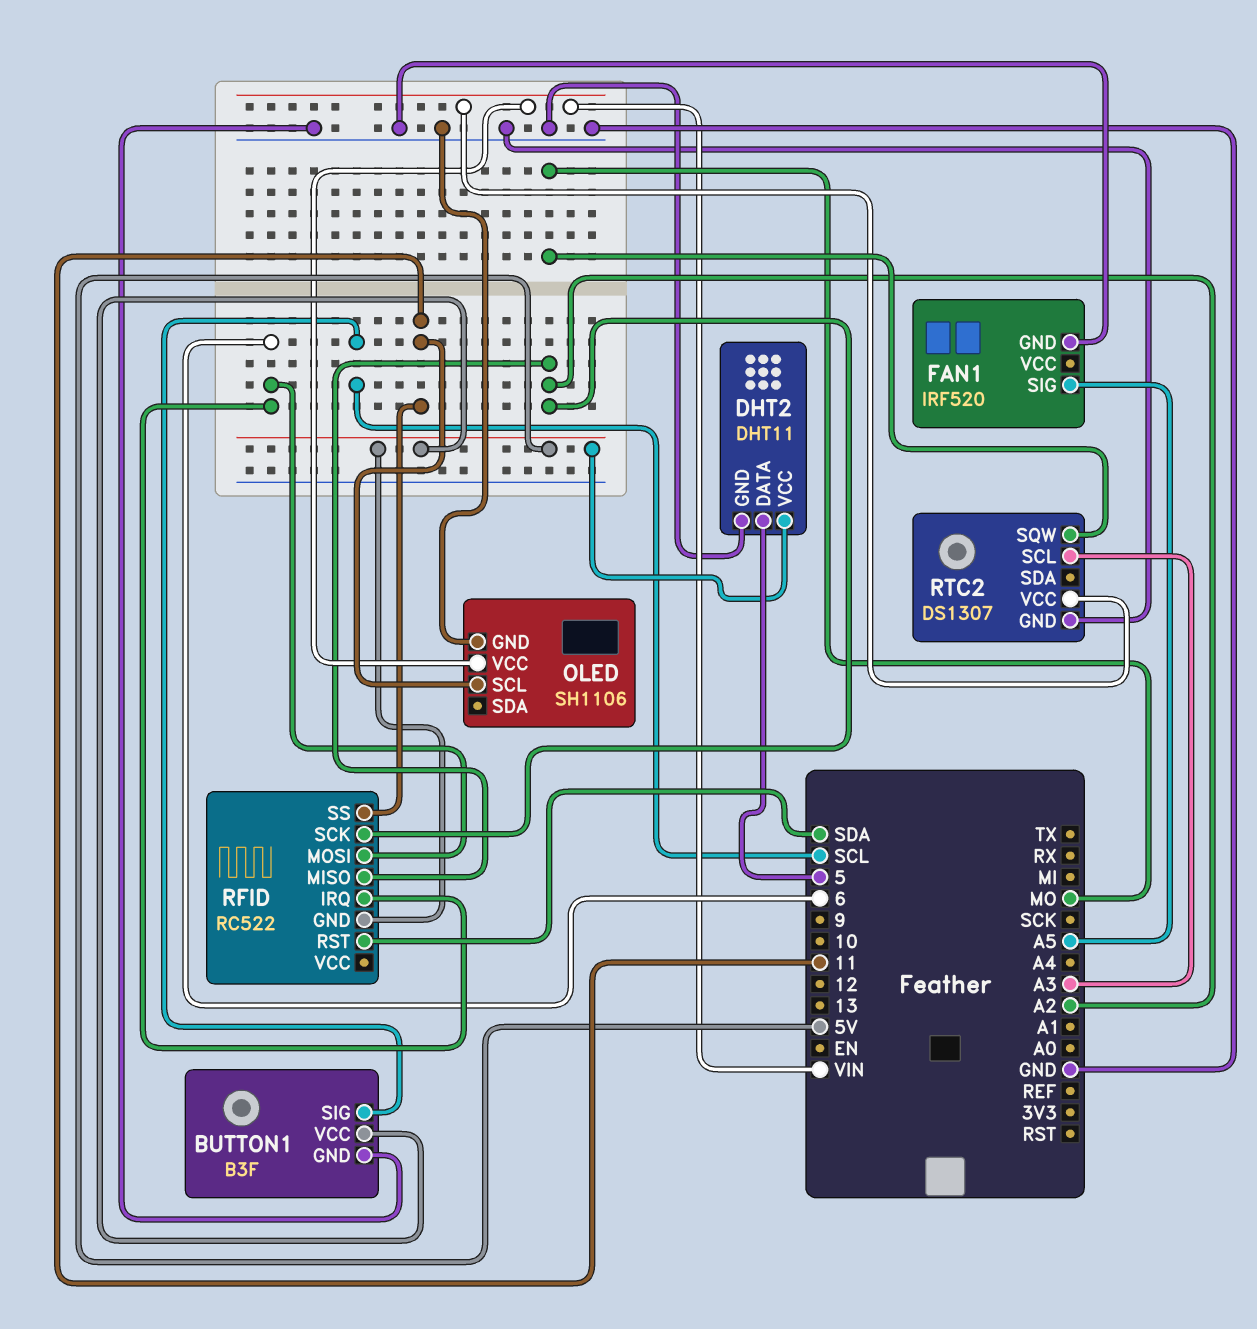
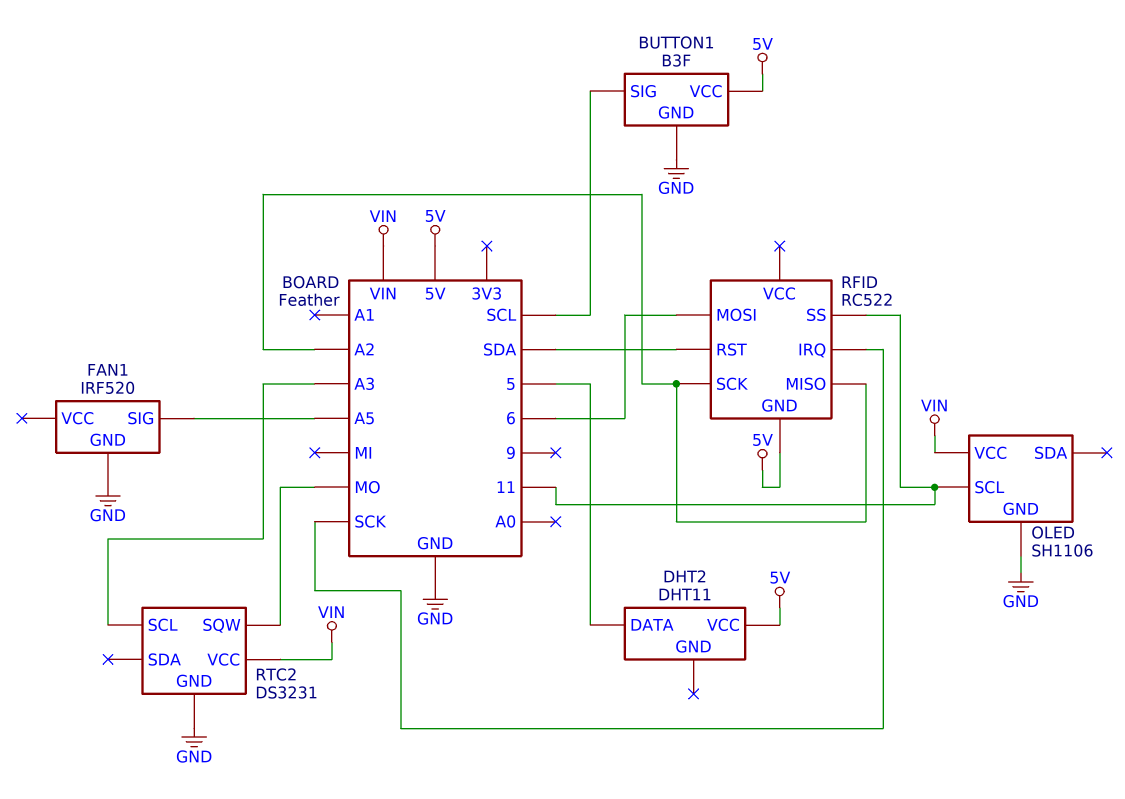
DHT2 pin GND: GND -> none
RFID pin IRQ: 6 -> SCK
RTC2: DS1307 -> DS3231

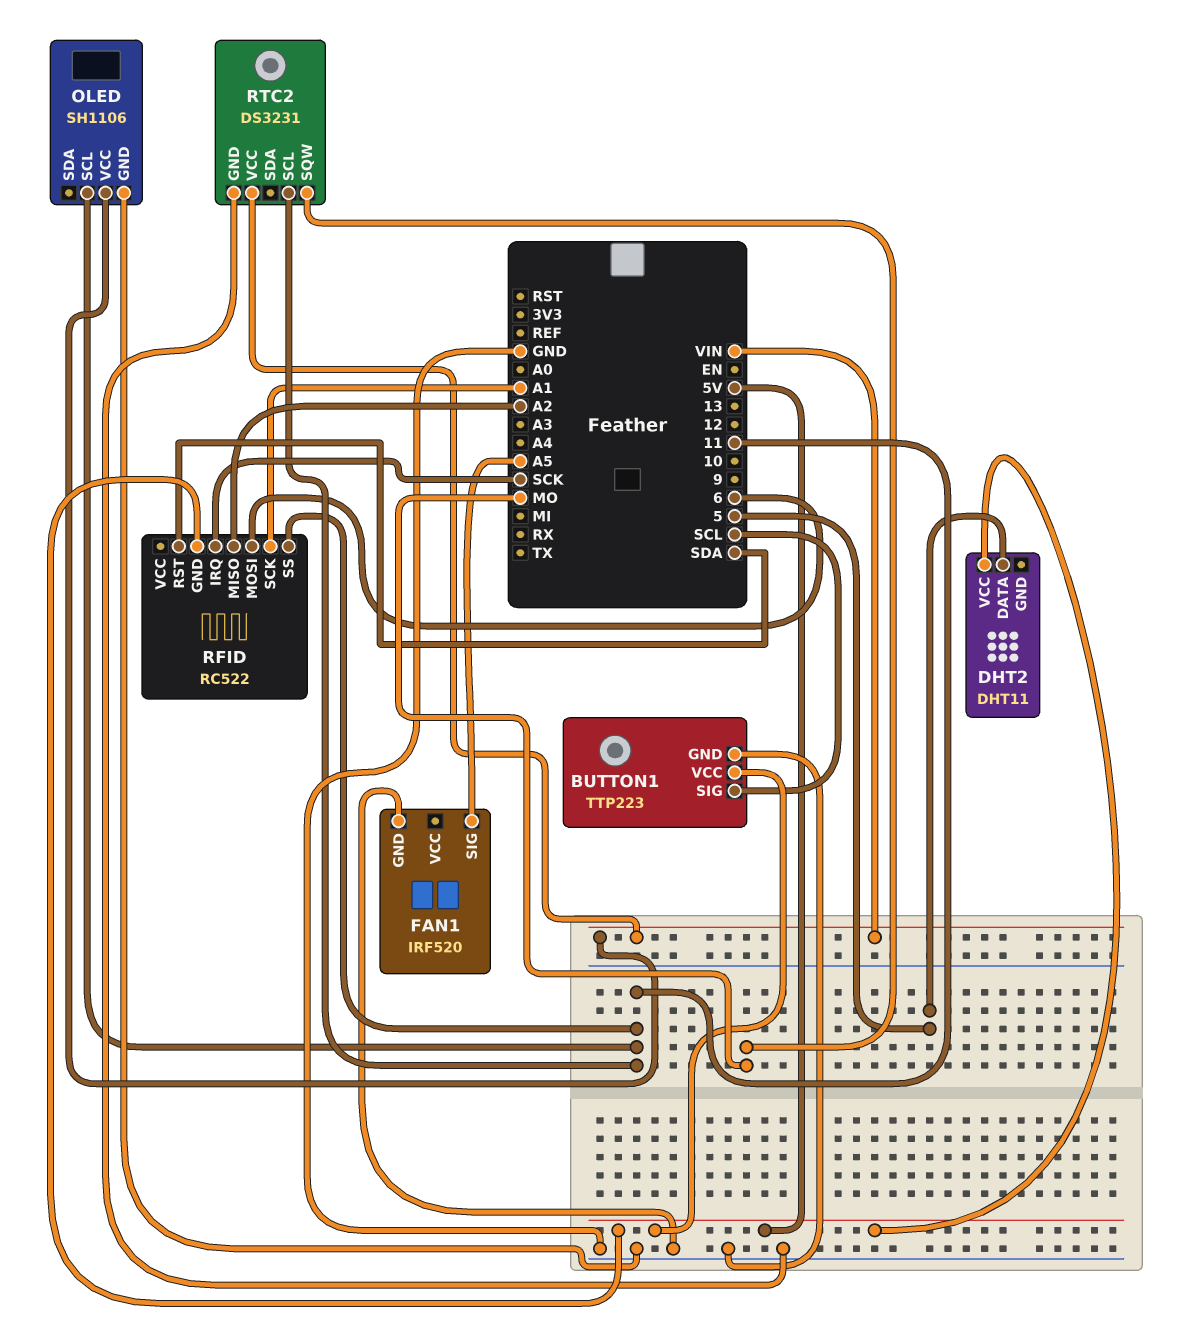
BUTTON1: B3F -> TTP223
RFID pin SCK: A2 -> A1
RTC2 pin SCL: A3 -> 11

